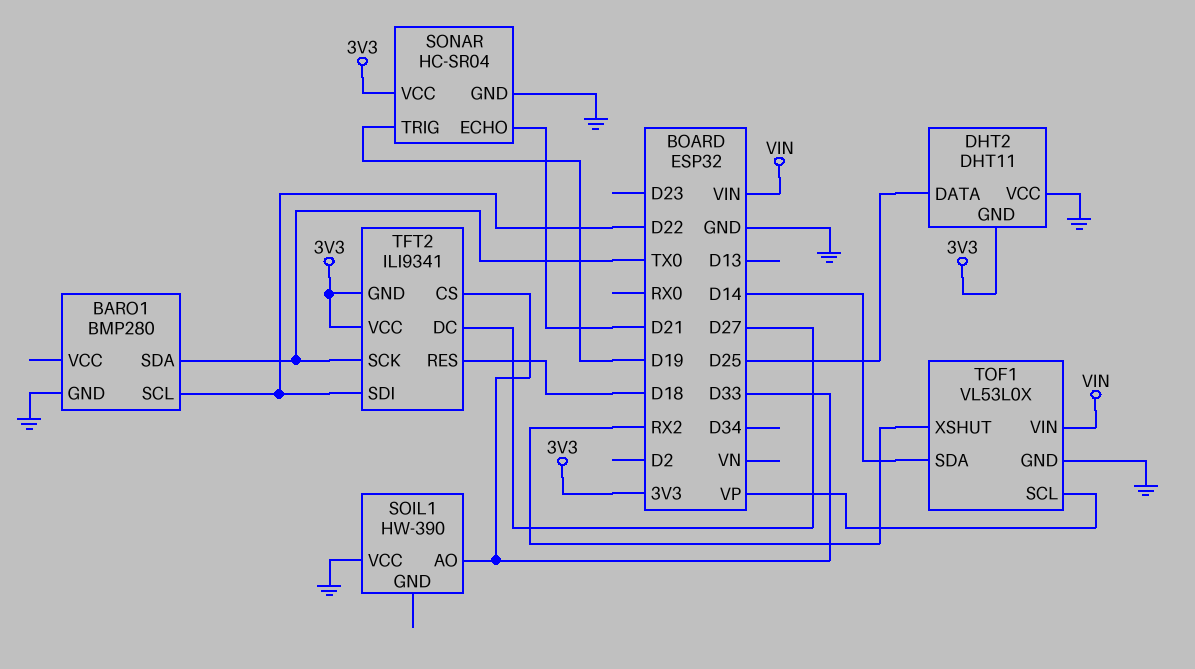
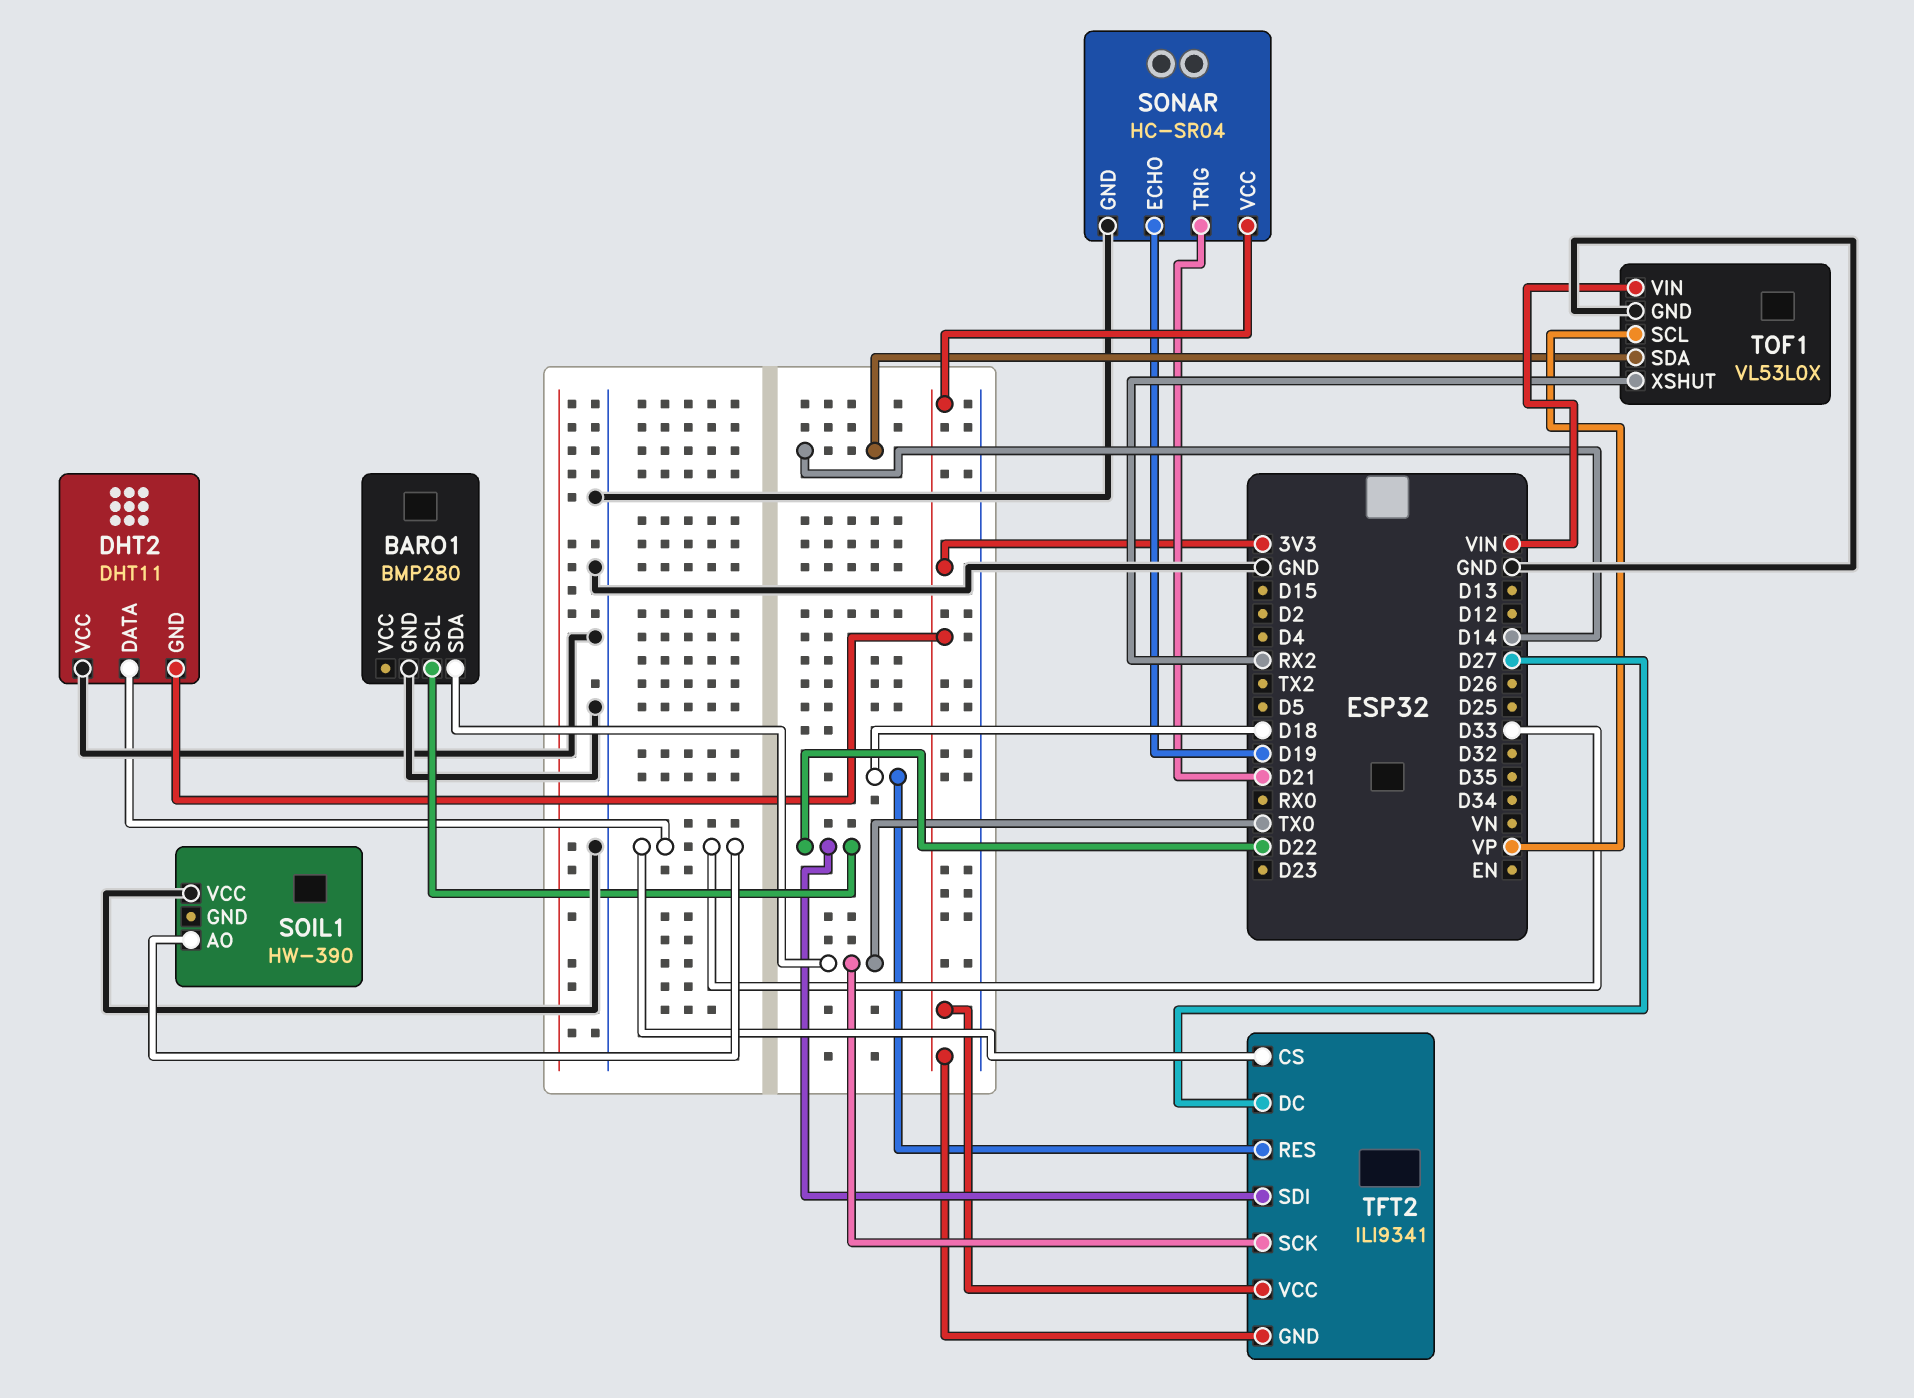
DHT2 pin DATA: D25 -> D33
SONAR pin ECHO: D21 -> D19
SONAR pin TRIG: D19 -> D21

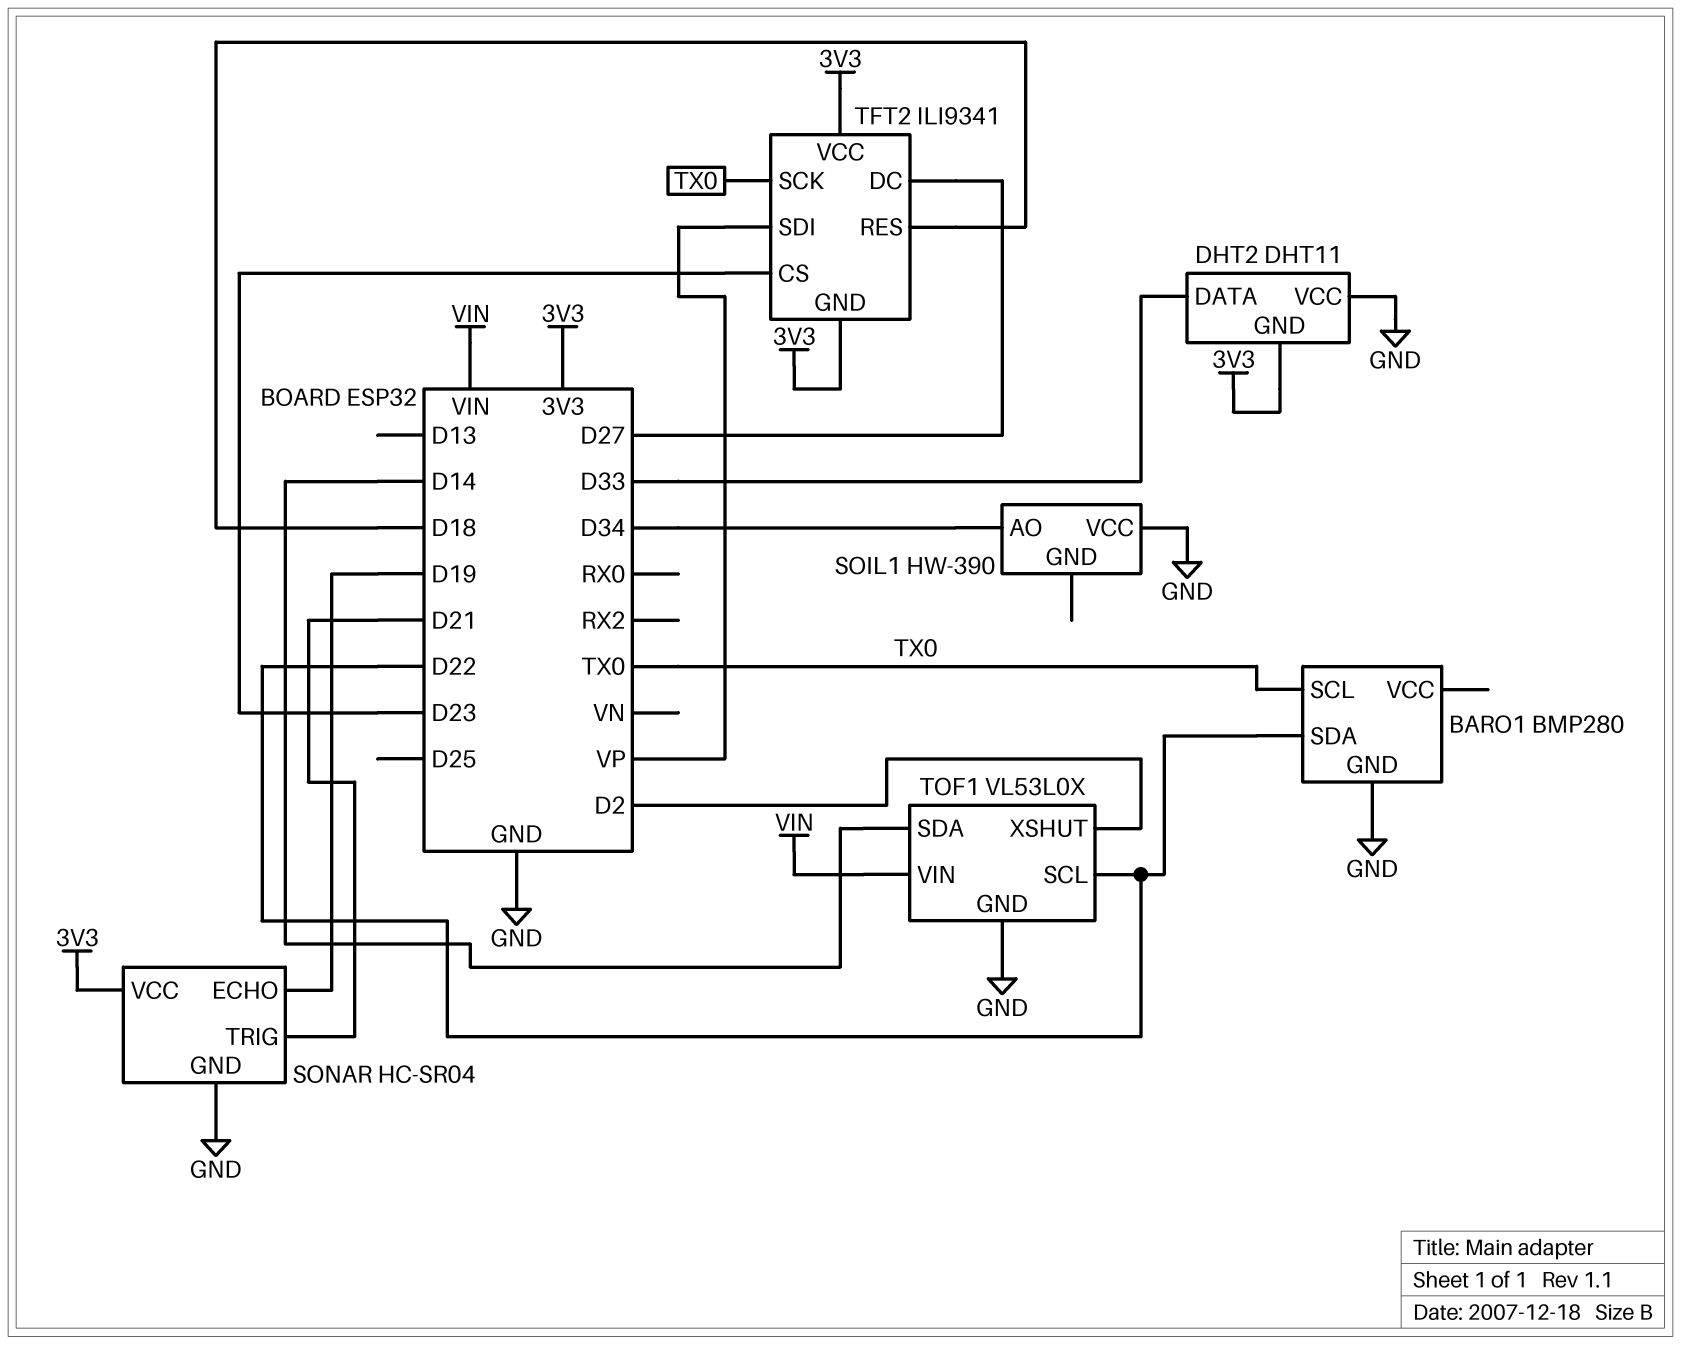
BARO1 pin SCL: D22 -> TX0
BARO1 pin SDA: TX0 -> D22
SOIL1 pin AO: D33 -> D34
TFT2 pin CS: D33 -> D23
TFT2 pin SDI: D22 -> VP
TOF1 pin SCL: VP -> D22
TOF1 pin XSHUT: RX2 -> D2

